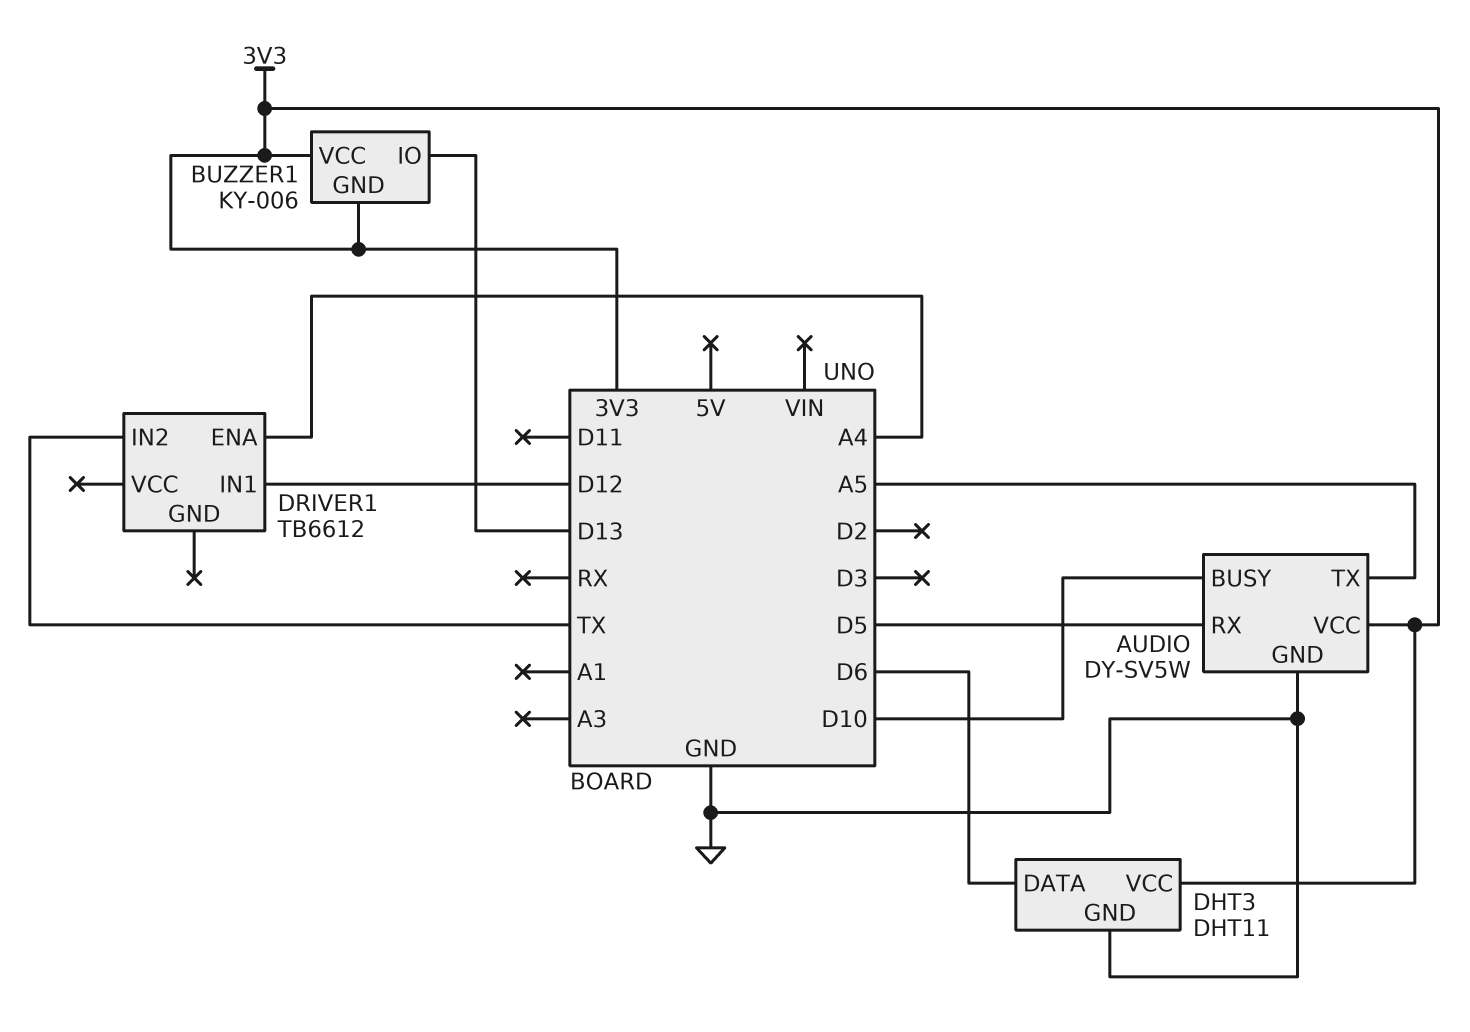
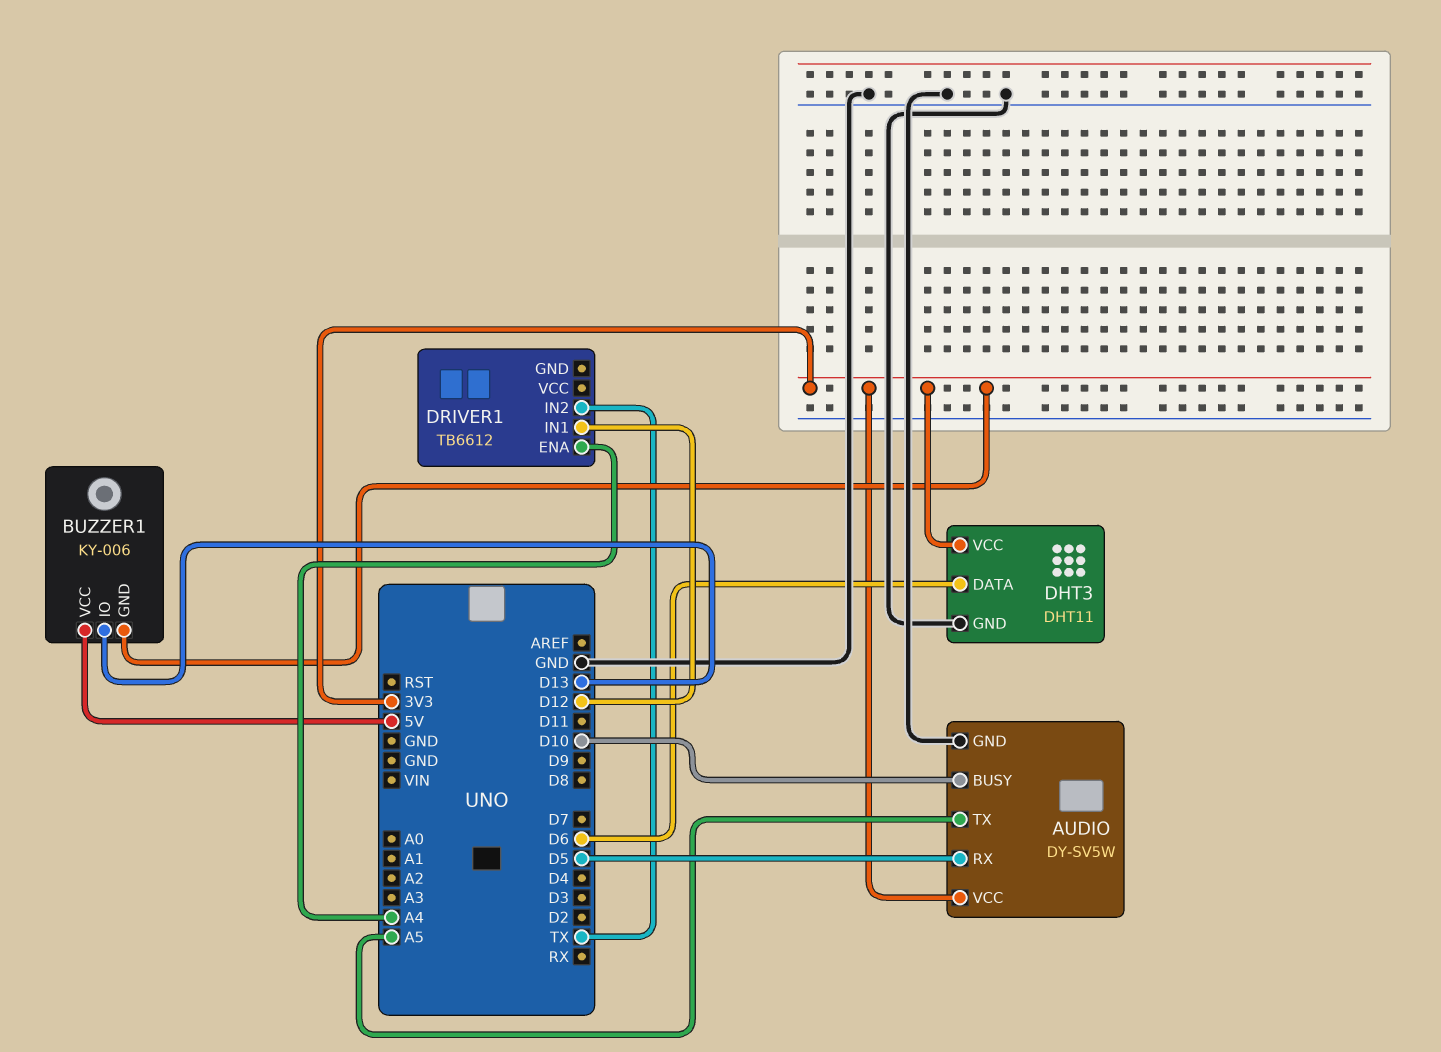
BUZZER1 pin VCC: 3V3 -> 5V

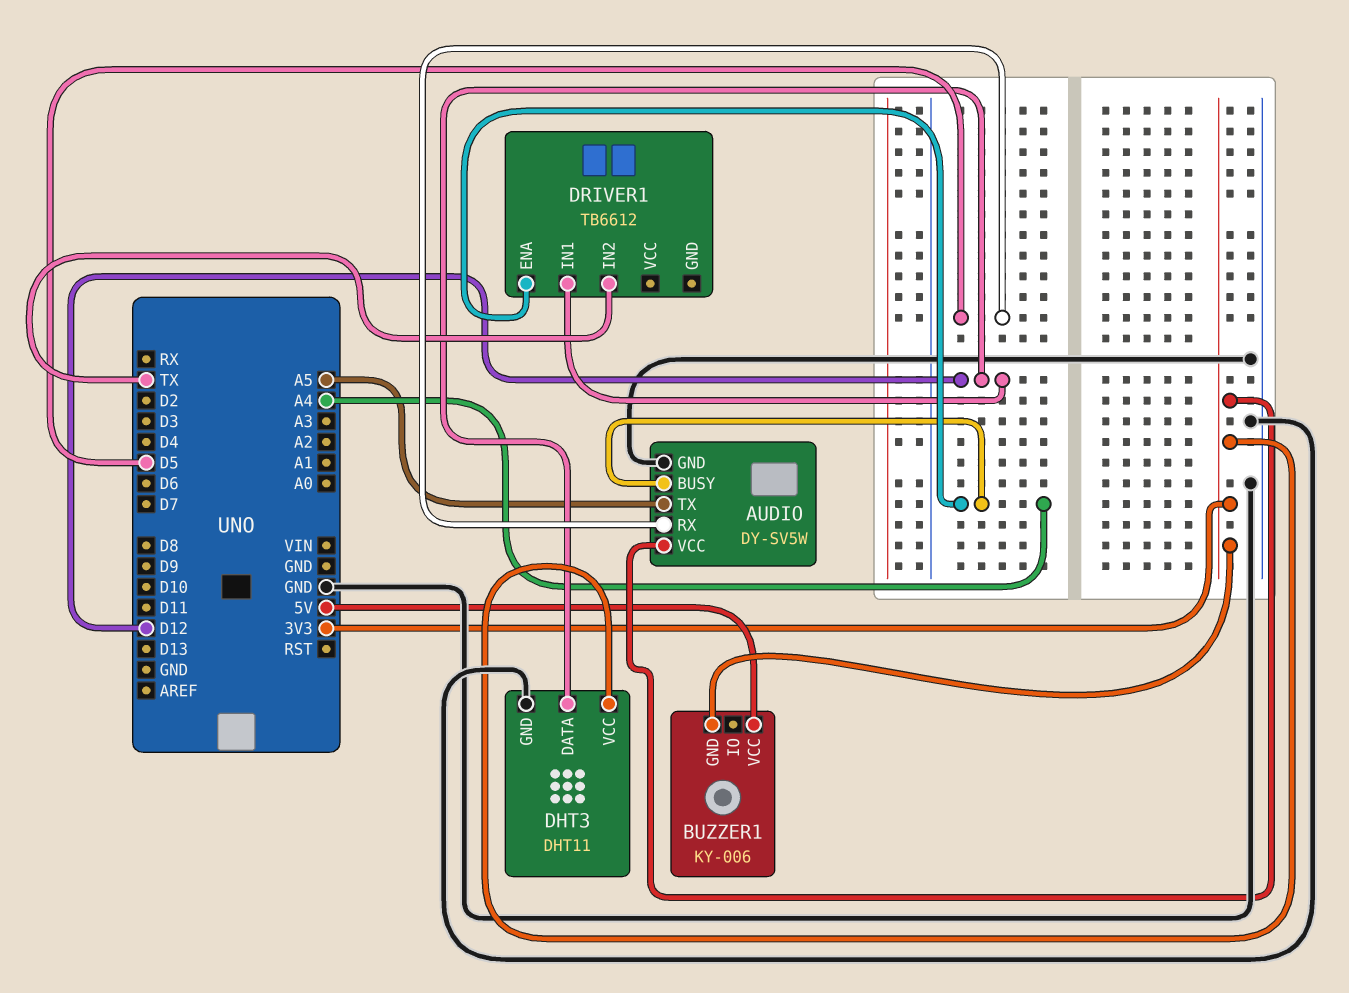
AUDIO pin BUSY: D10 -> A4
BUZZER1 pin IO: D13 -> none
DHT3 pin DATA: D6 -> D12

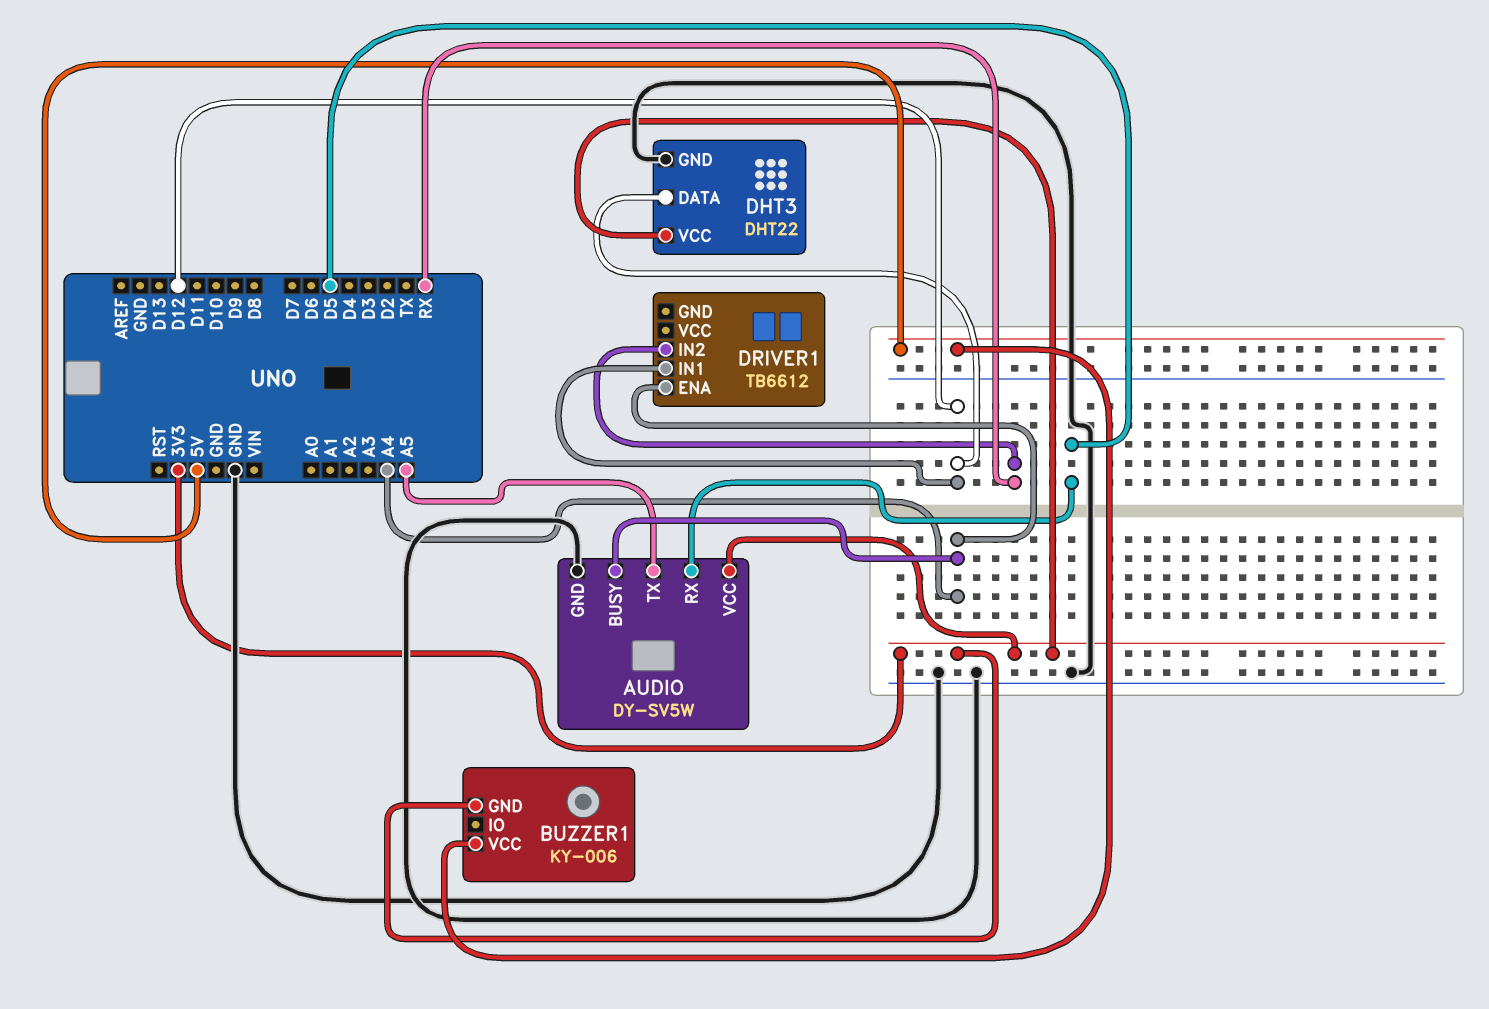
DHT3: DHT11 -> DHT22
DRIVER1 pin IN2: TX -> RX

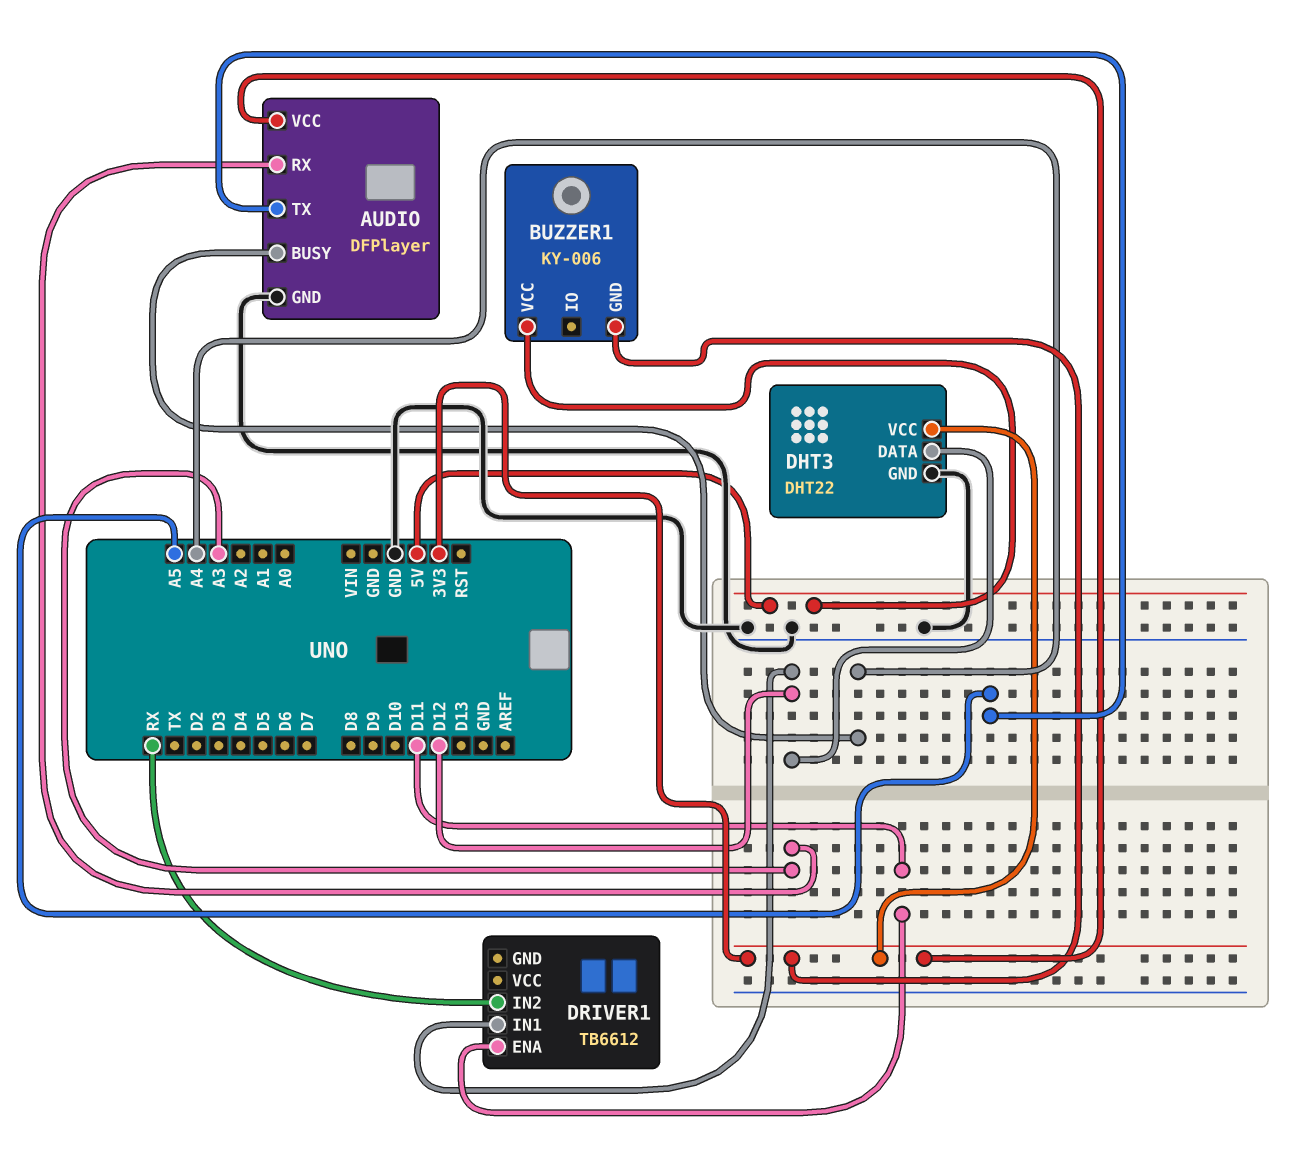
AUDIO: DY-SV5W -> DFPlayer
AUDIO pin RX: D5 -> A3
DRIVER1 pin ENA: A4 -> D11

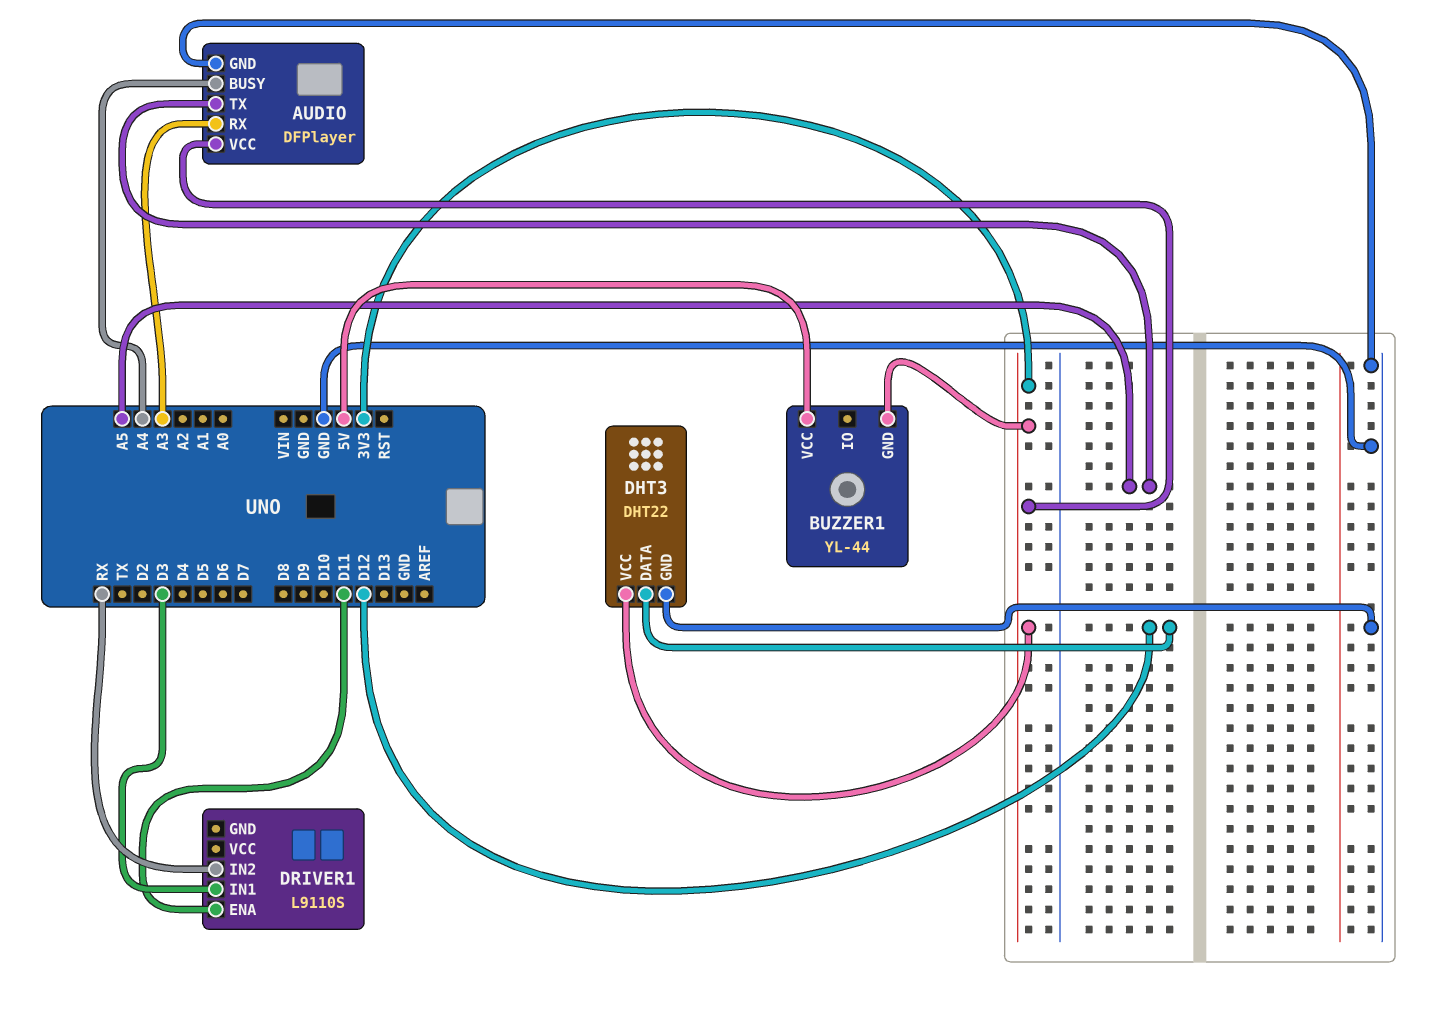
BUZZER1: KY-006 -> YL-44
DRIVER1: TB6612 -> L9110S
DRIVER1 pin IN1: D12 -> D3

